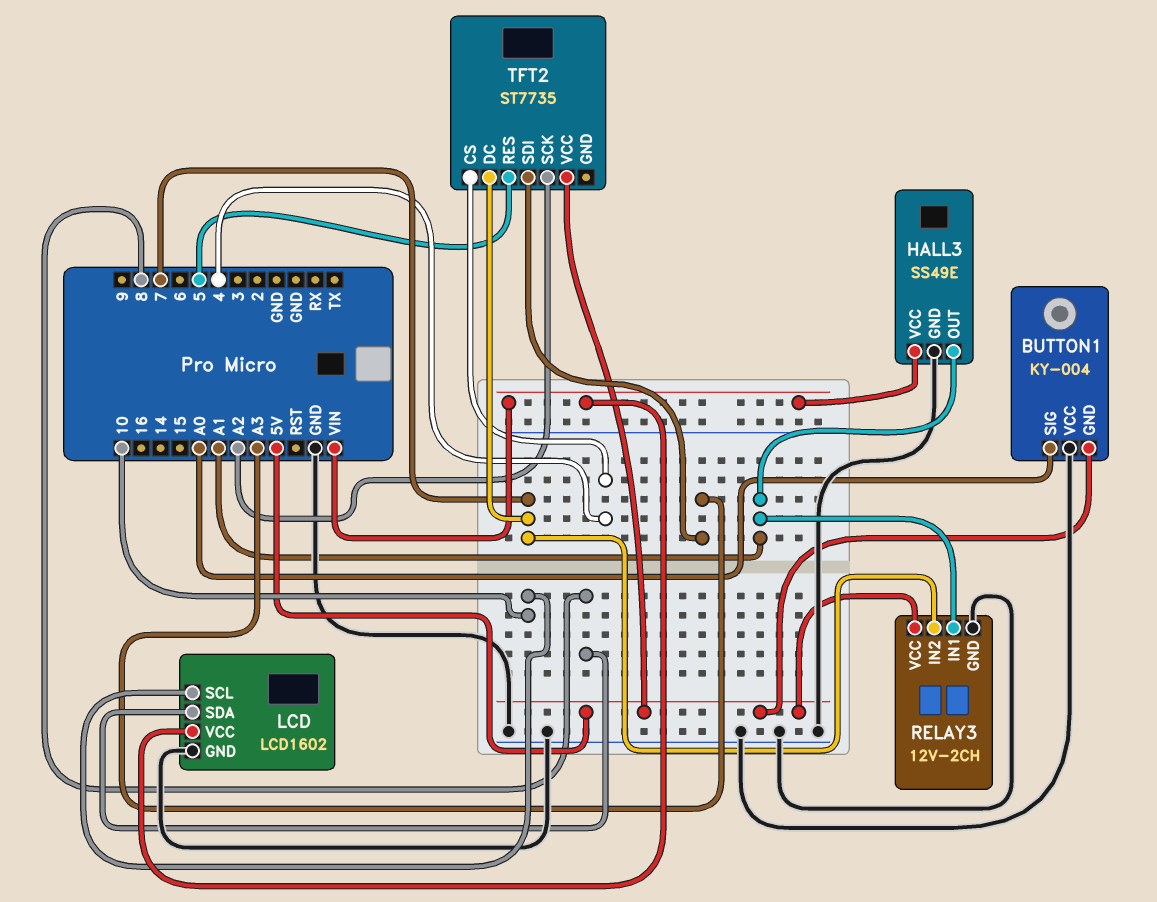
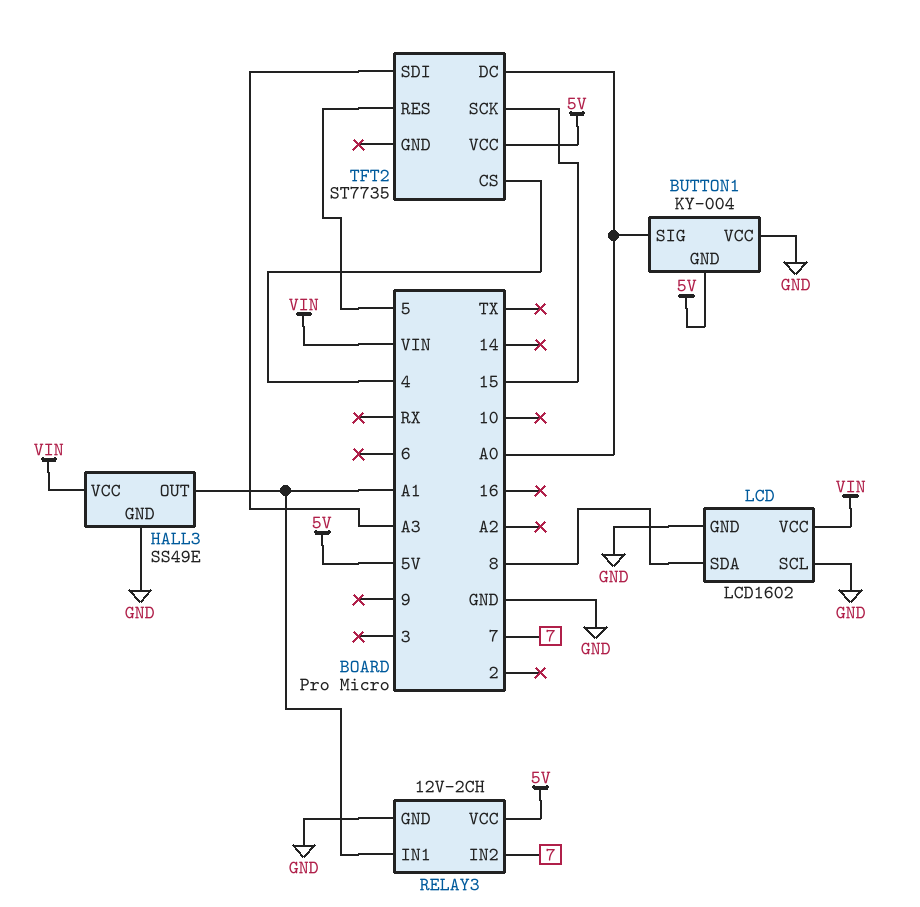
LCD pin SCL: 10 -> GND
TFT2 pin DC: 7 -> A0
TFT2 pin SCK: A2 -> 15

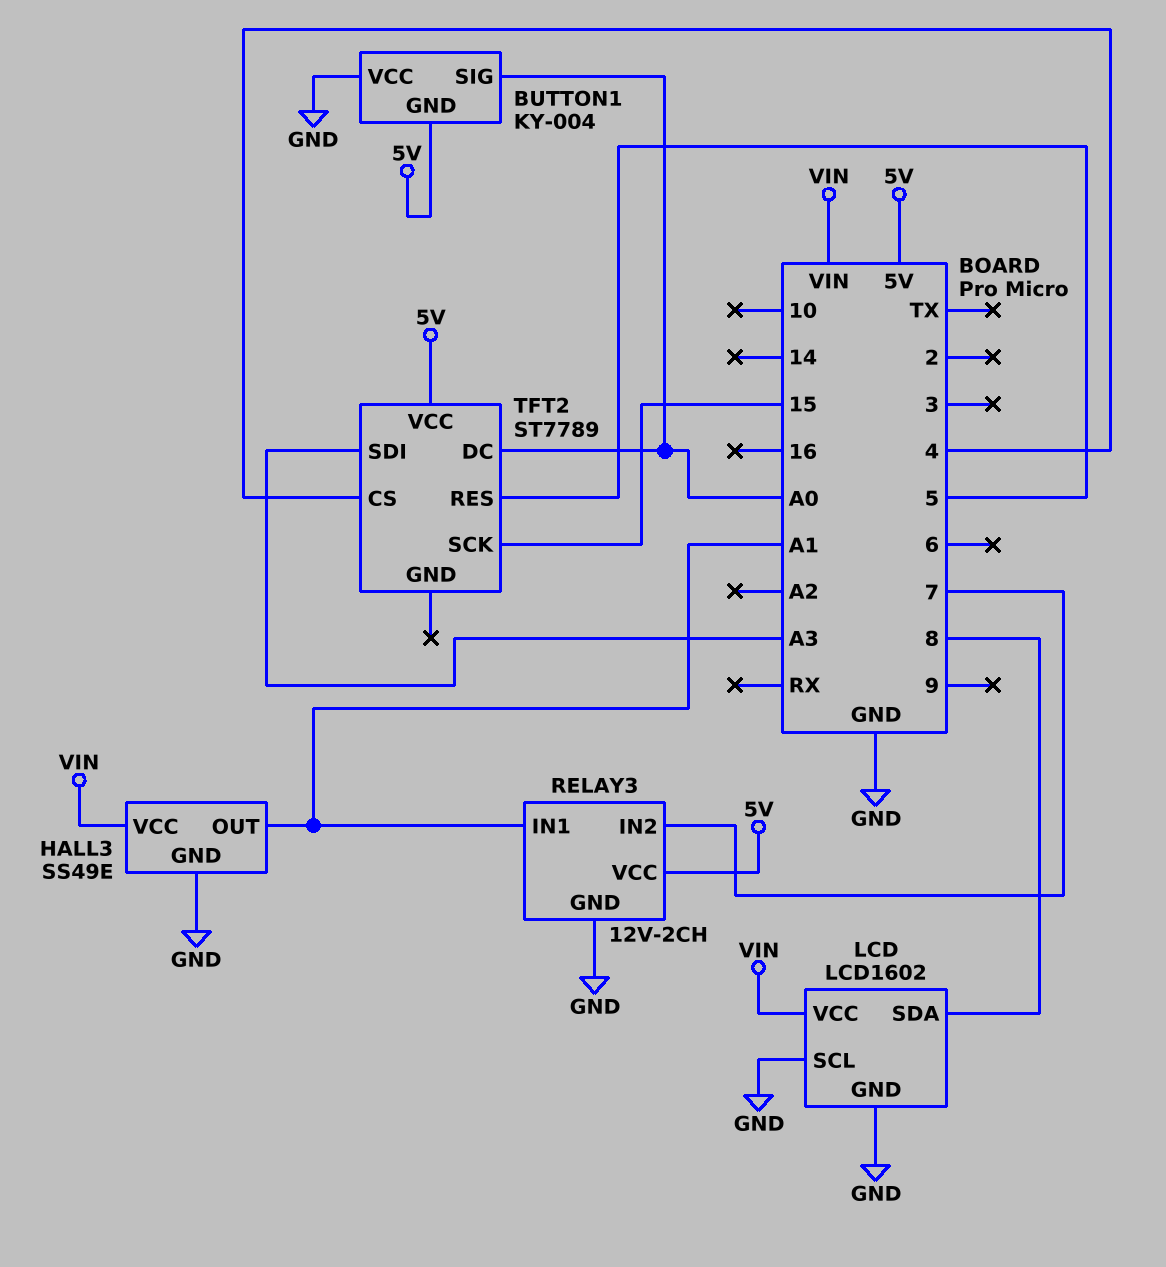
TFT2: ST7735 -> ST7789

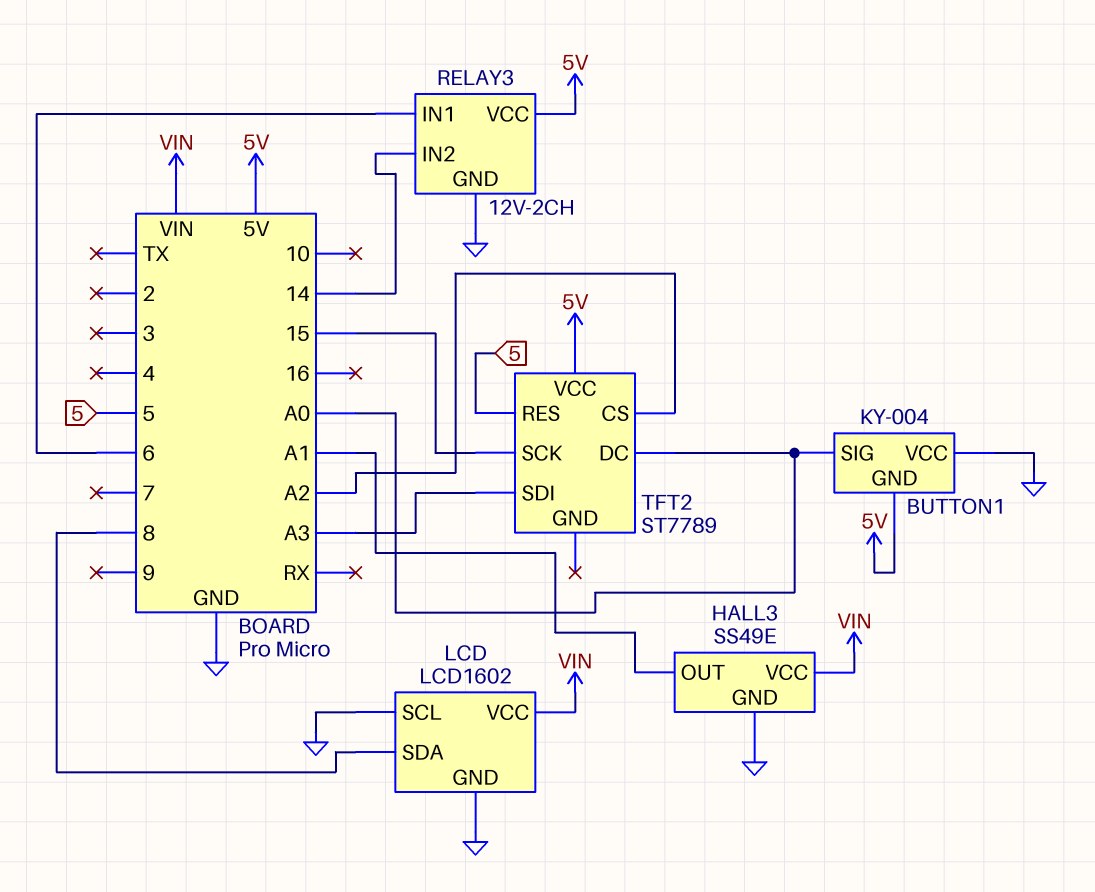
RELAY3 pin IN1: A1 -> 6
RELAY3 pin IN2: 7 -> 14
TFT2 pin CS: 4 -> A2

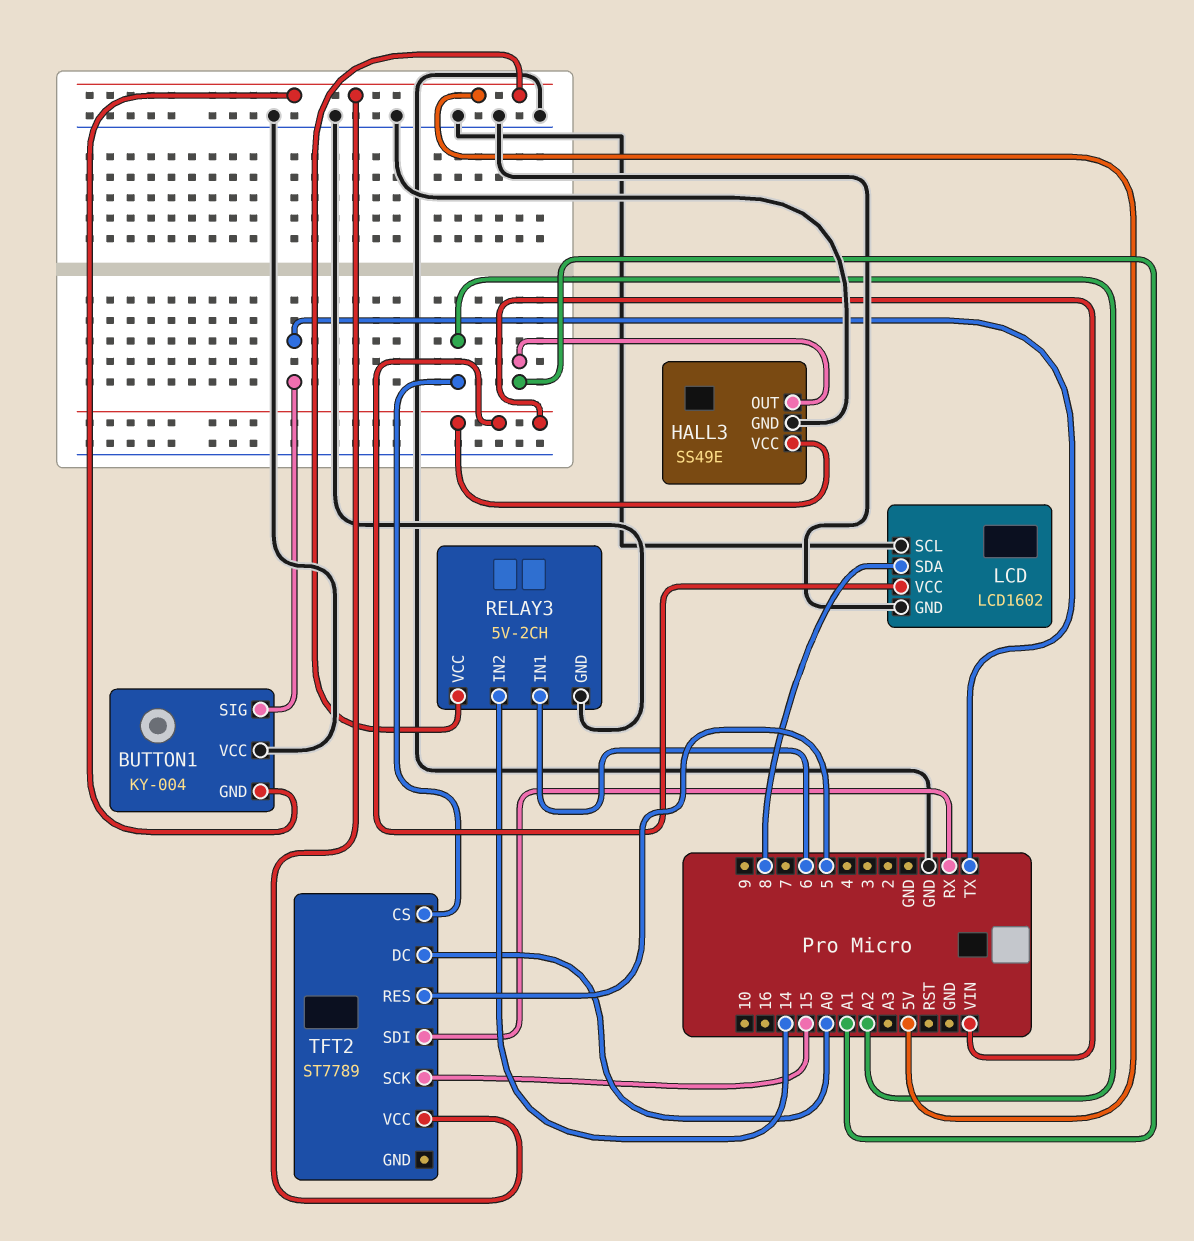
BUTTON1 pin SIG: A0 -> TX
RELAY3: 12V-2CH -> 5V-2CH
TFT2 pin SDI: A3 -> RX

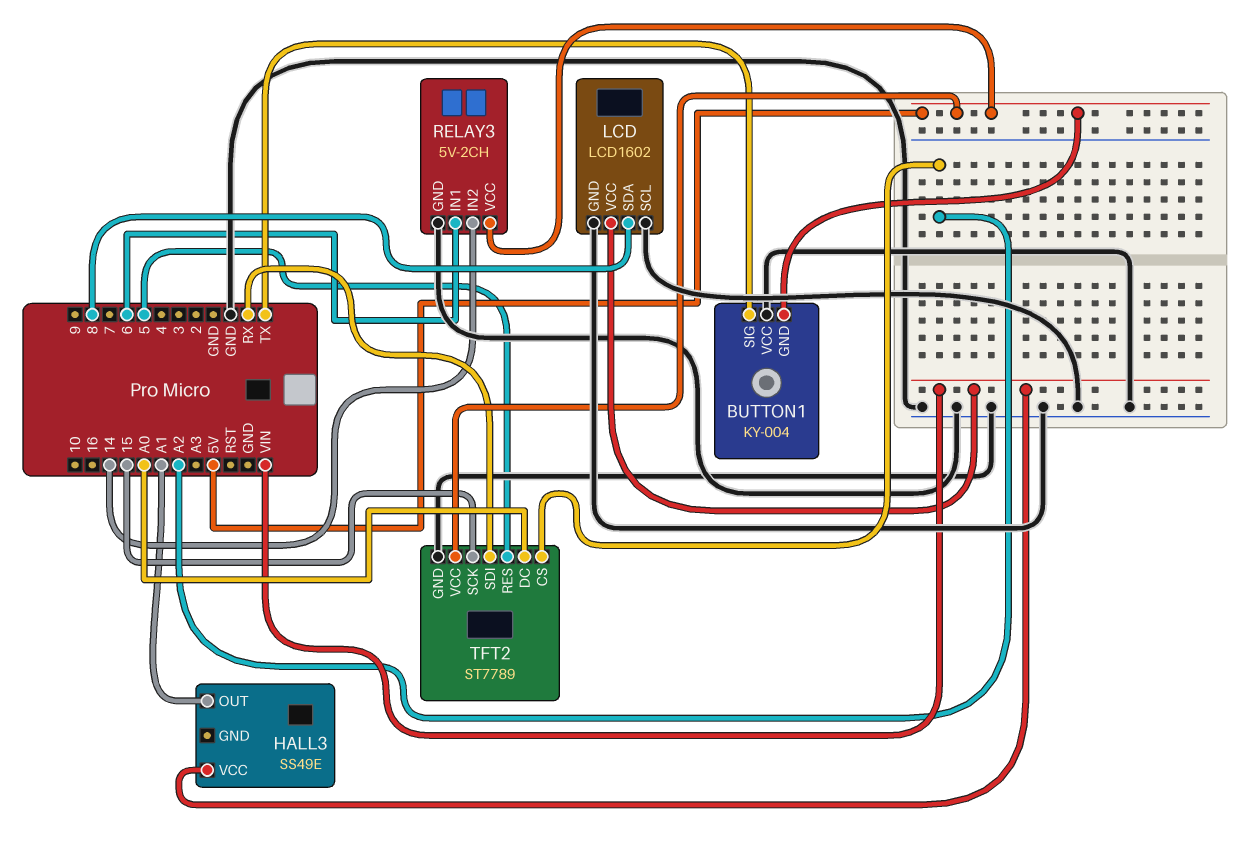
HALL3 pin GND: GND -> none
TFT2 pin GND: none -> GND

